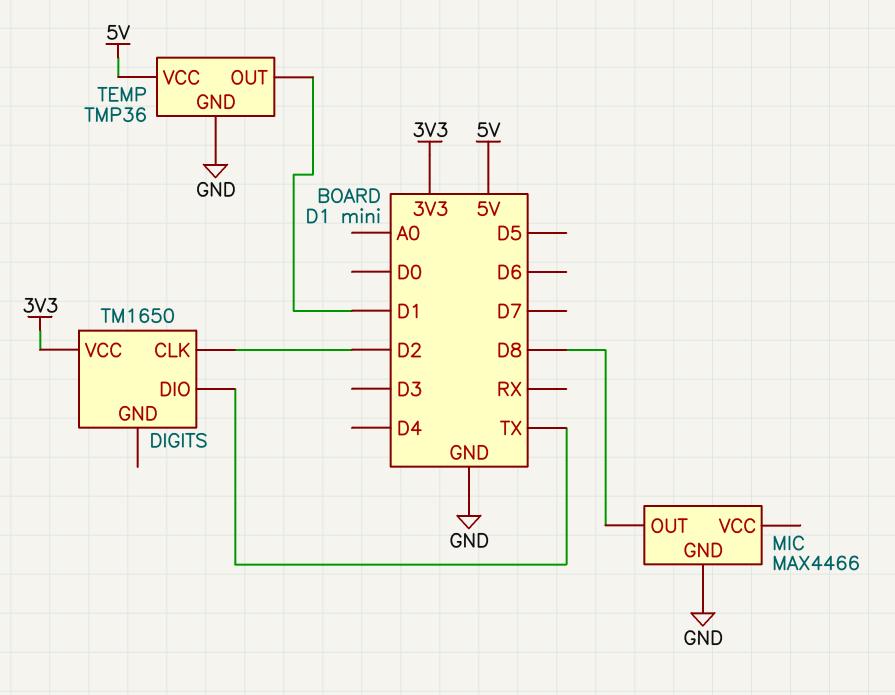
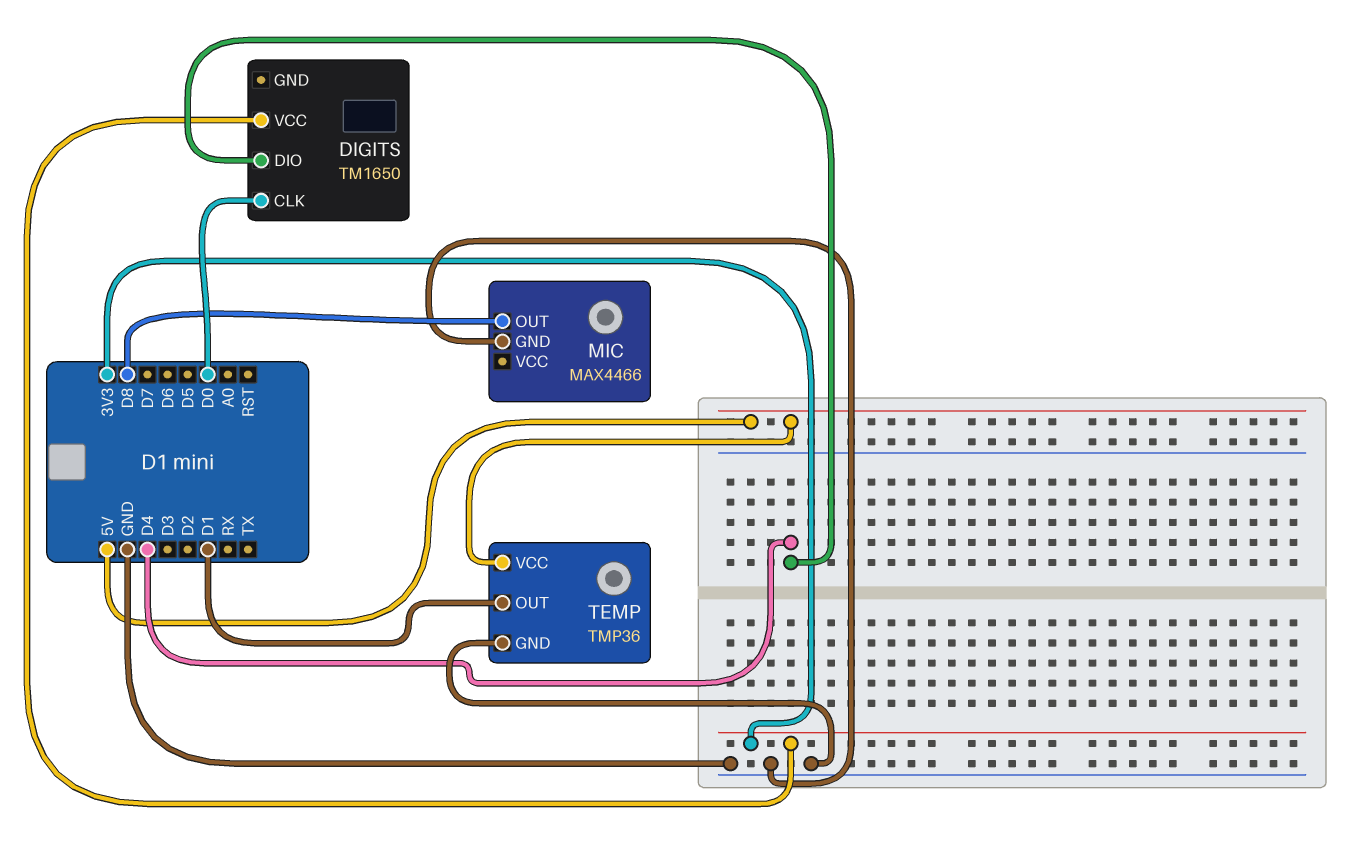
DIGITS pin CLK: D2 -> D0
DIGITS pin DIO: TX -> D4

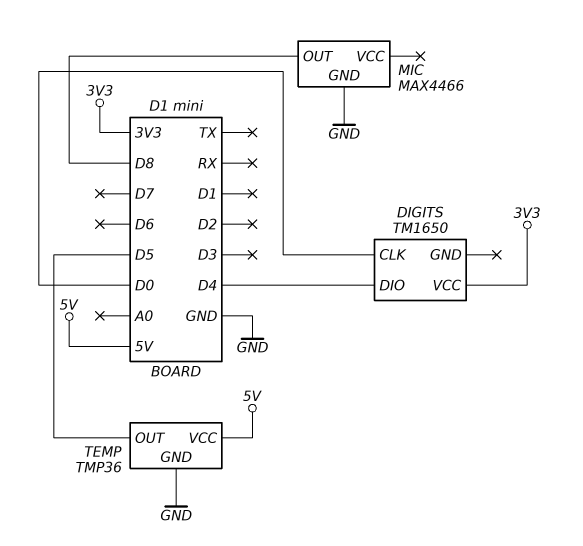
TEMP pin OUT: D1 -> D5

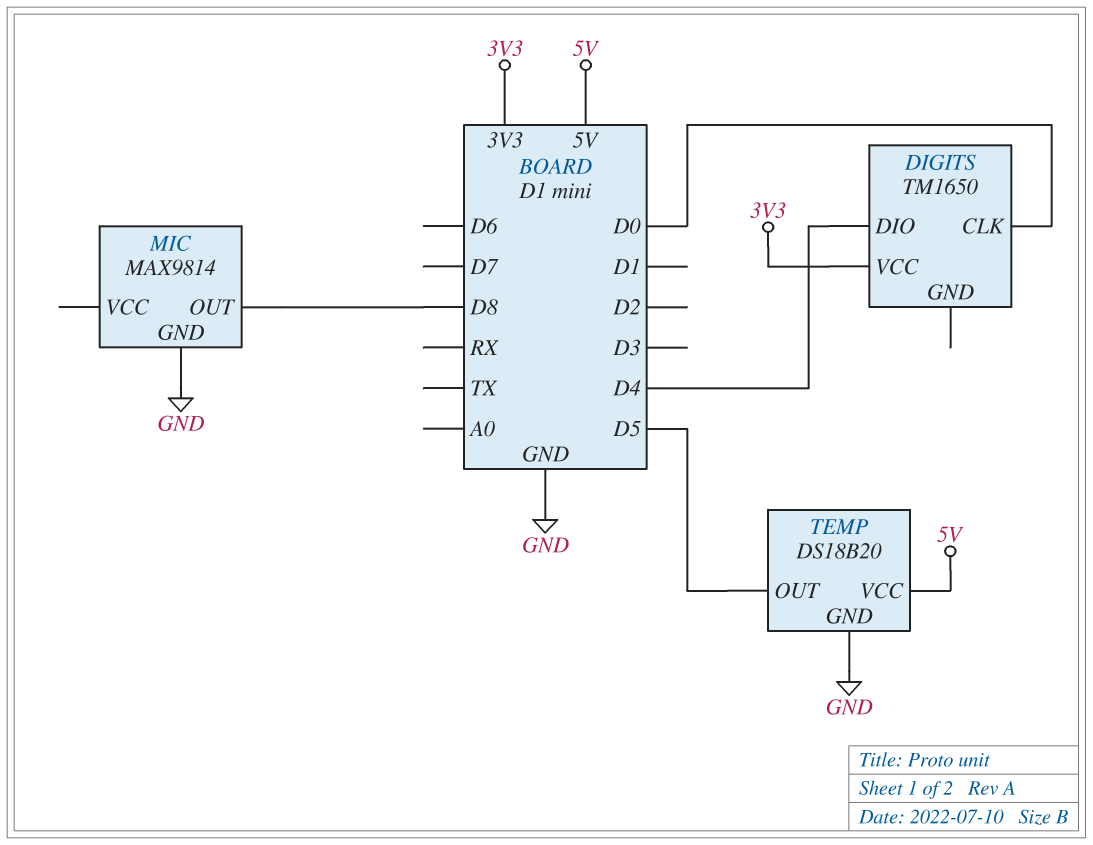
MIC: MAX4466 -> MAX9814
TEMP: TMP36 -> DS18B20

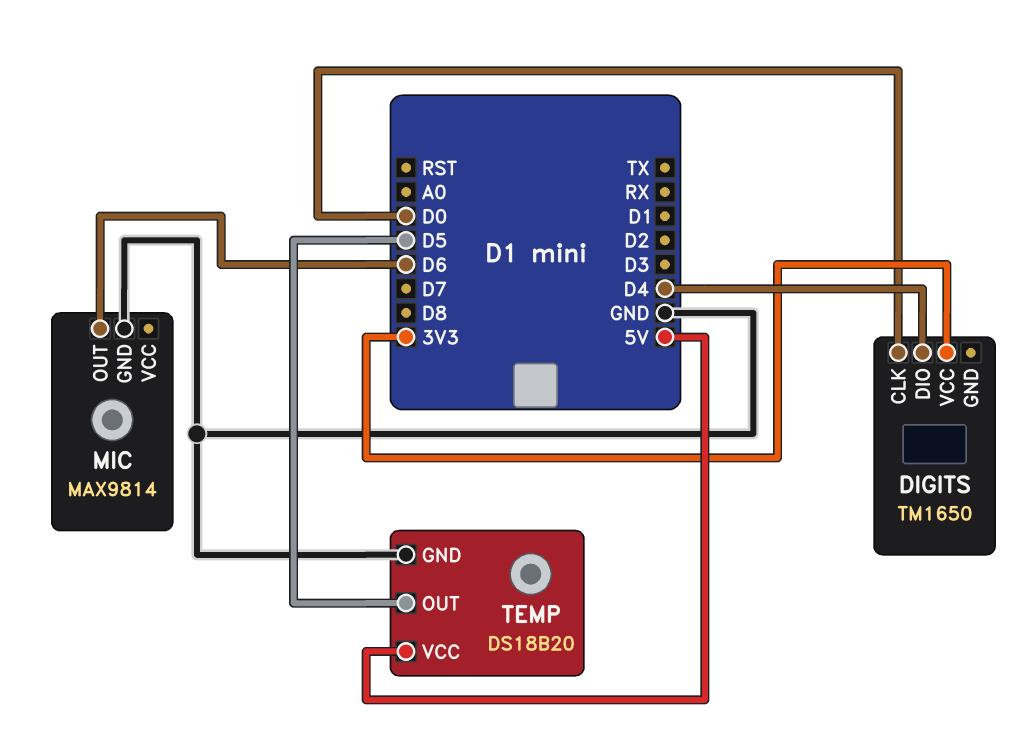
MIC pin OUT: D8 -> D6

